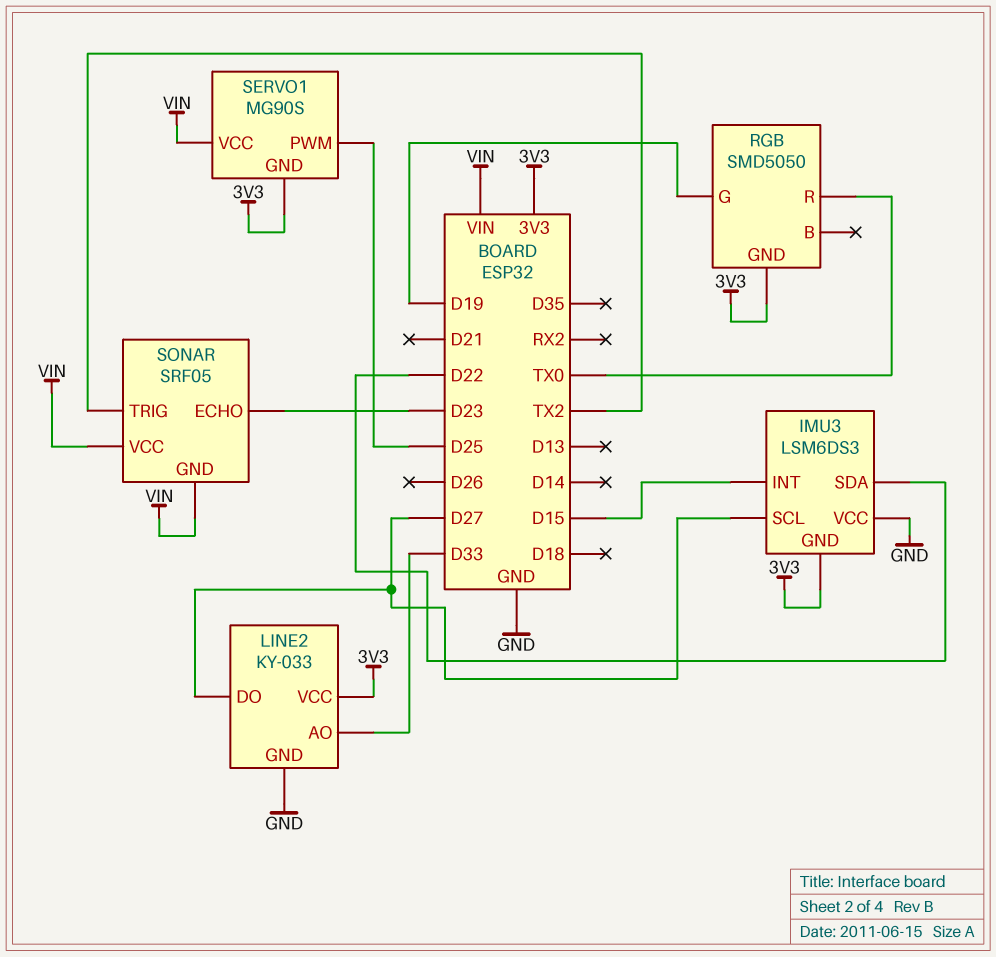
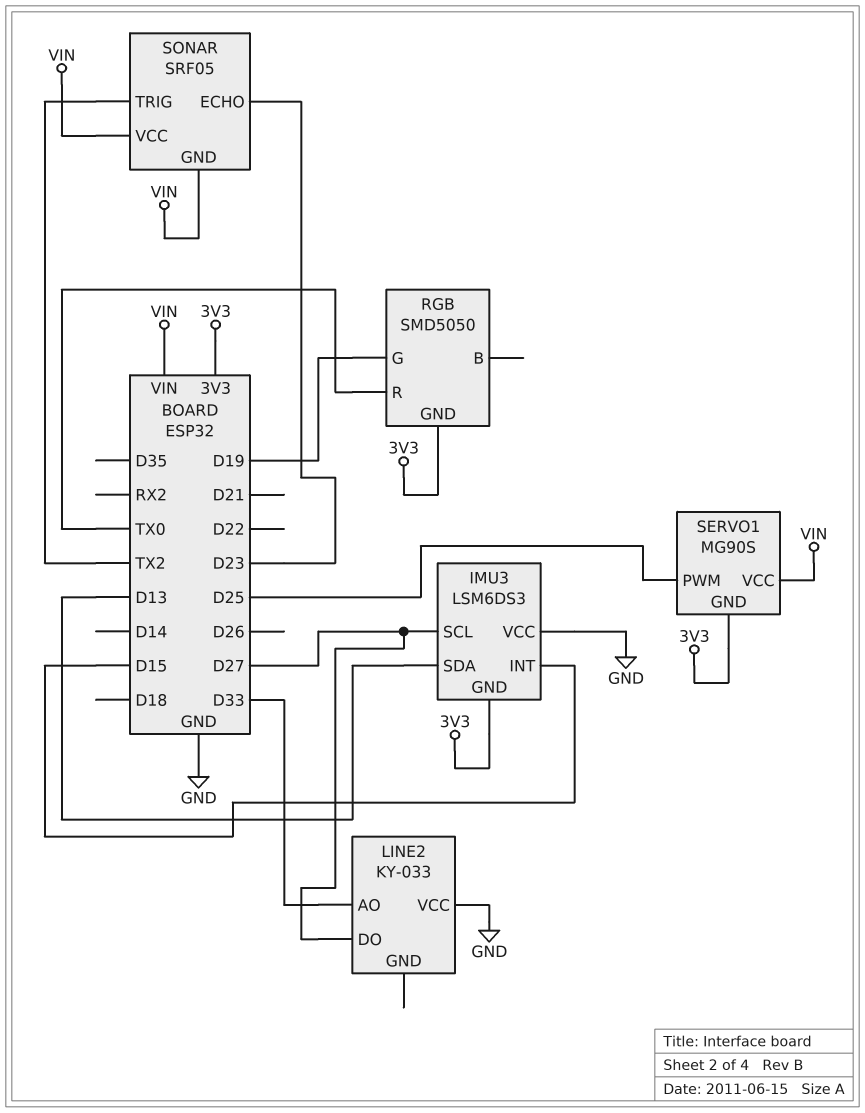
IMU3 pin SDA: D22 -> D13
LINE2 pin GND: GND -> none
LINE2 pin VCC: 3V3 -> GND

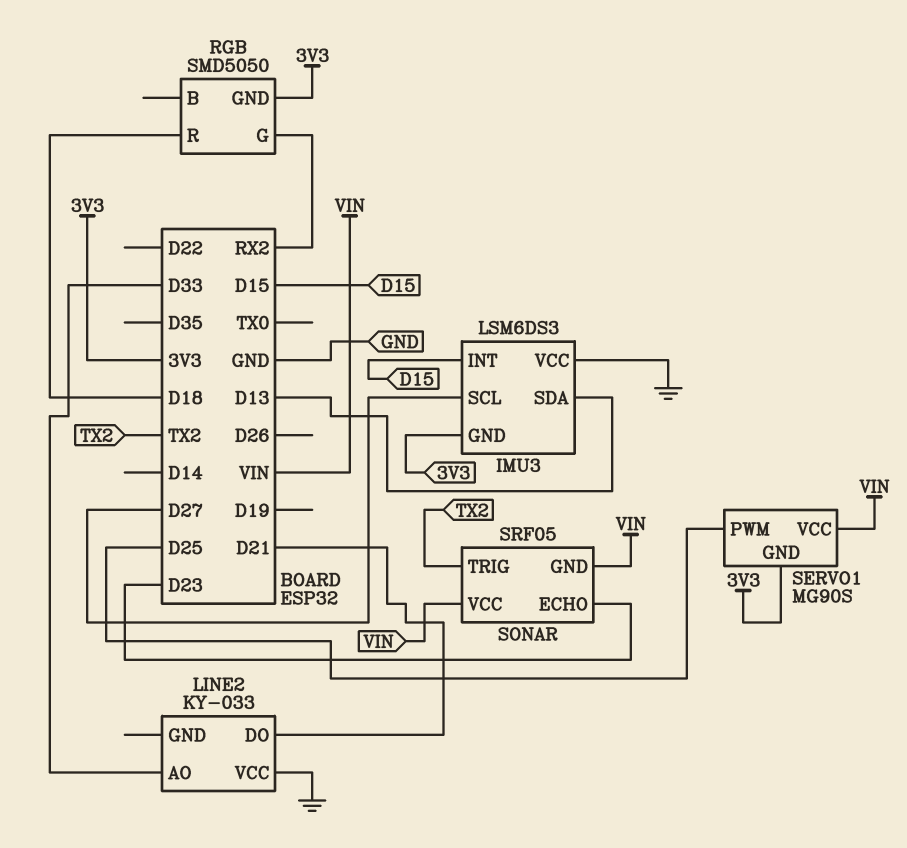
LINE2 pin DO: D27 -> D21
RGB pin G: D19 -> RX2
RGB pin R: TX0 -> D18

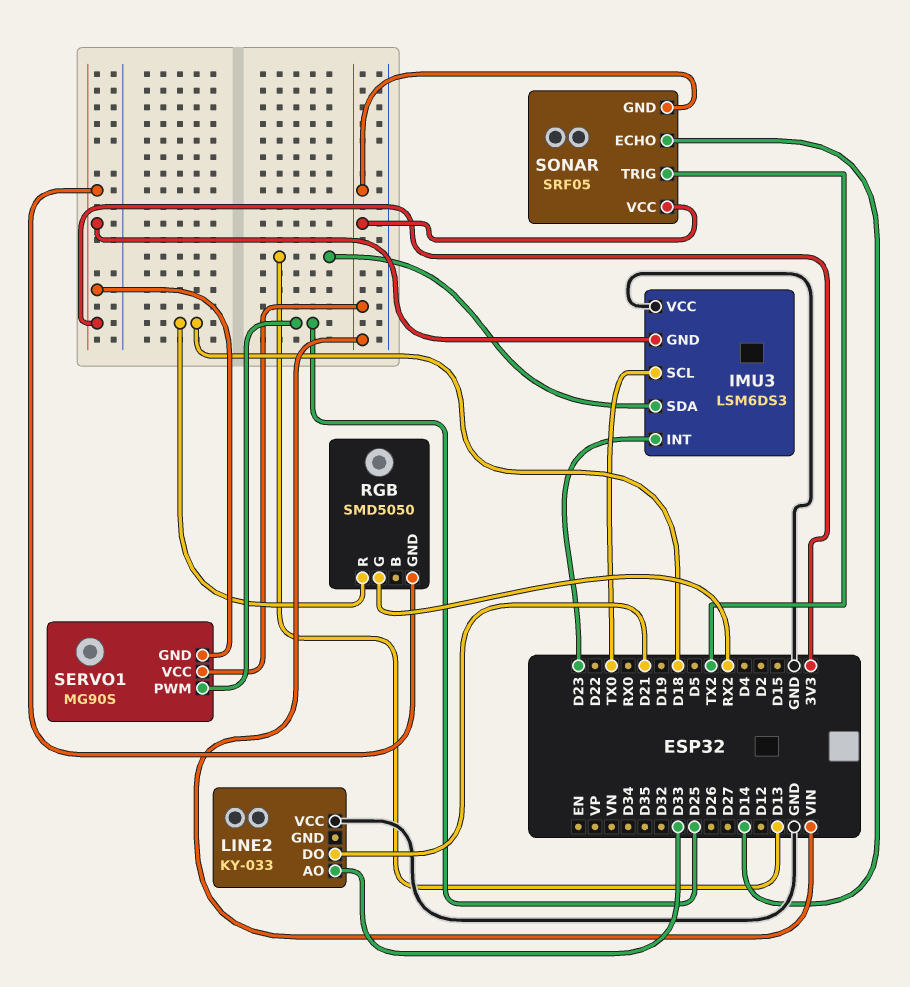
IMU3 pin INT: D15 -> D23
IMU3 pin SCL: D27 -> TX0
SONAR pin ECHO: D23 -> D14

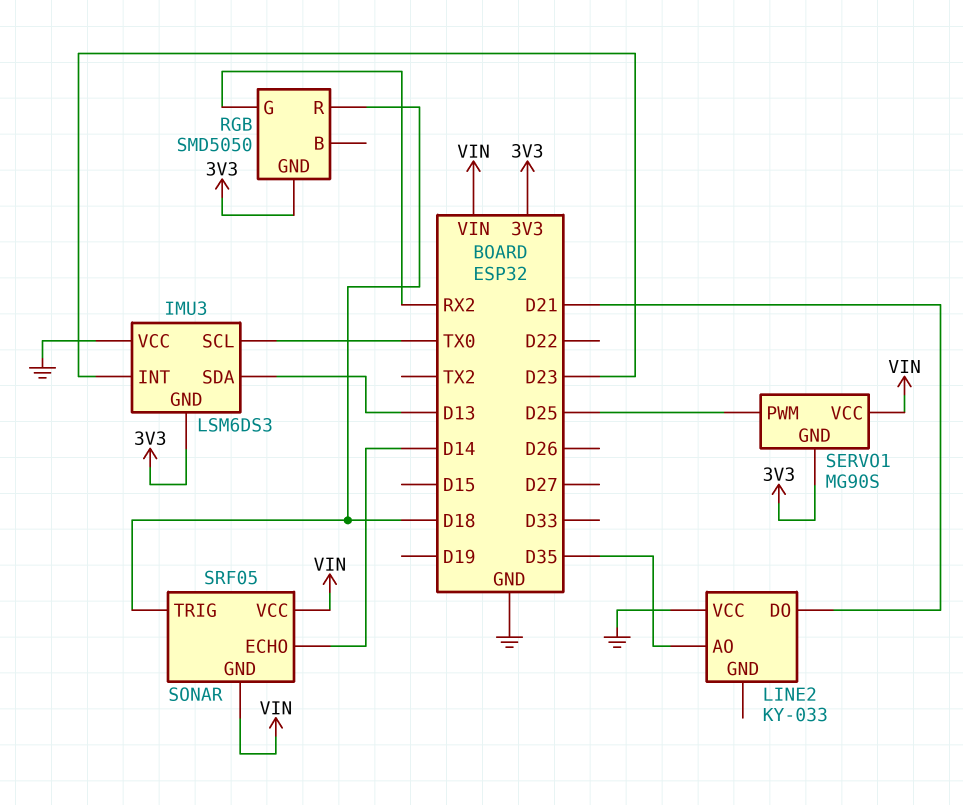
LINE2 pin AO: D33 -> D35
SONAR pin TRIG: TX2 -> D18

